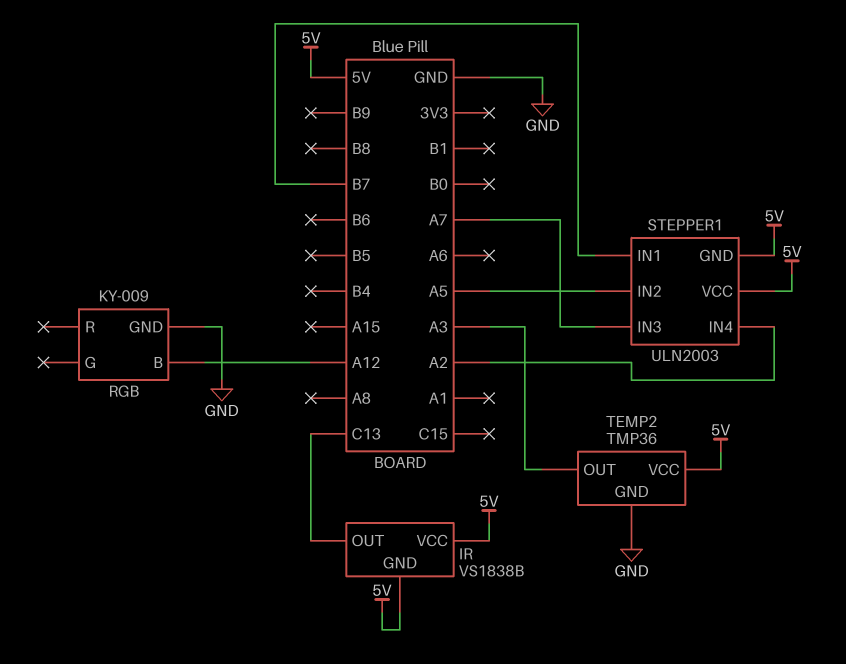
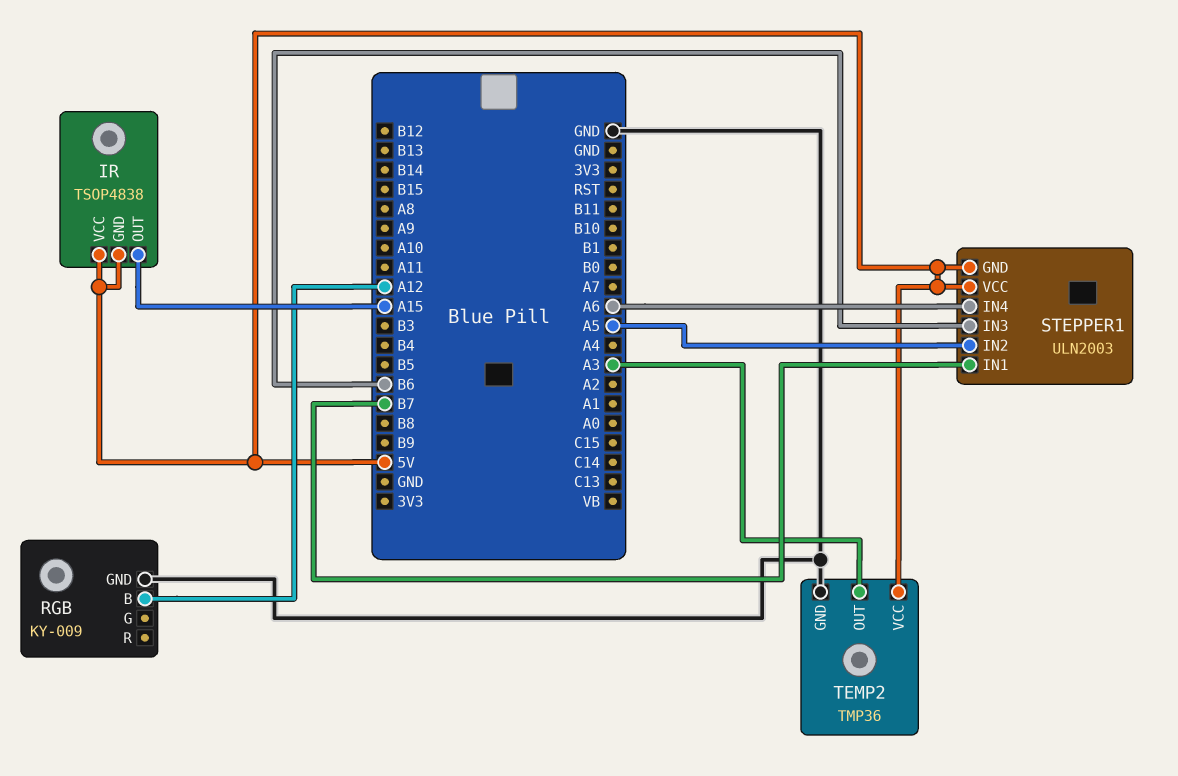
IR: VS1838B -> TSOP4838
IR pin OUT: C13 -> A15
STEPPER1 pin IN3: A7 -> B6
STEPPER1 pin IN4: A2 -> A6

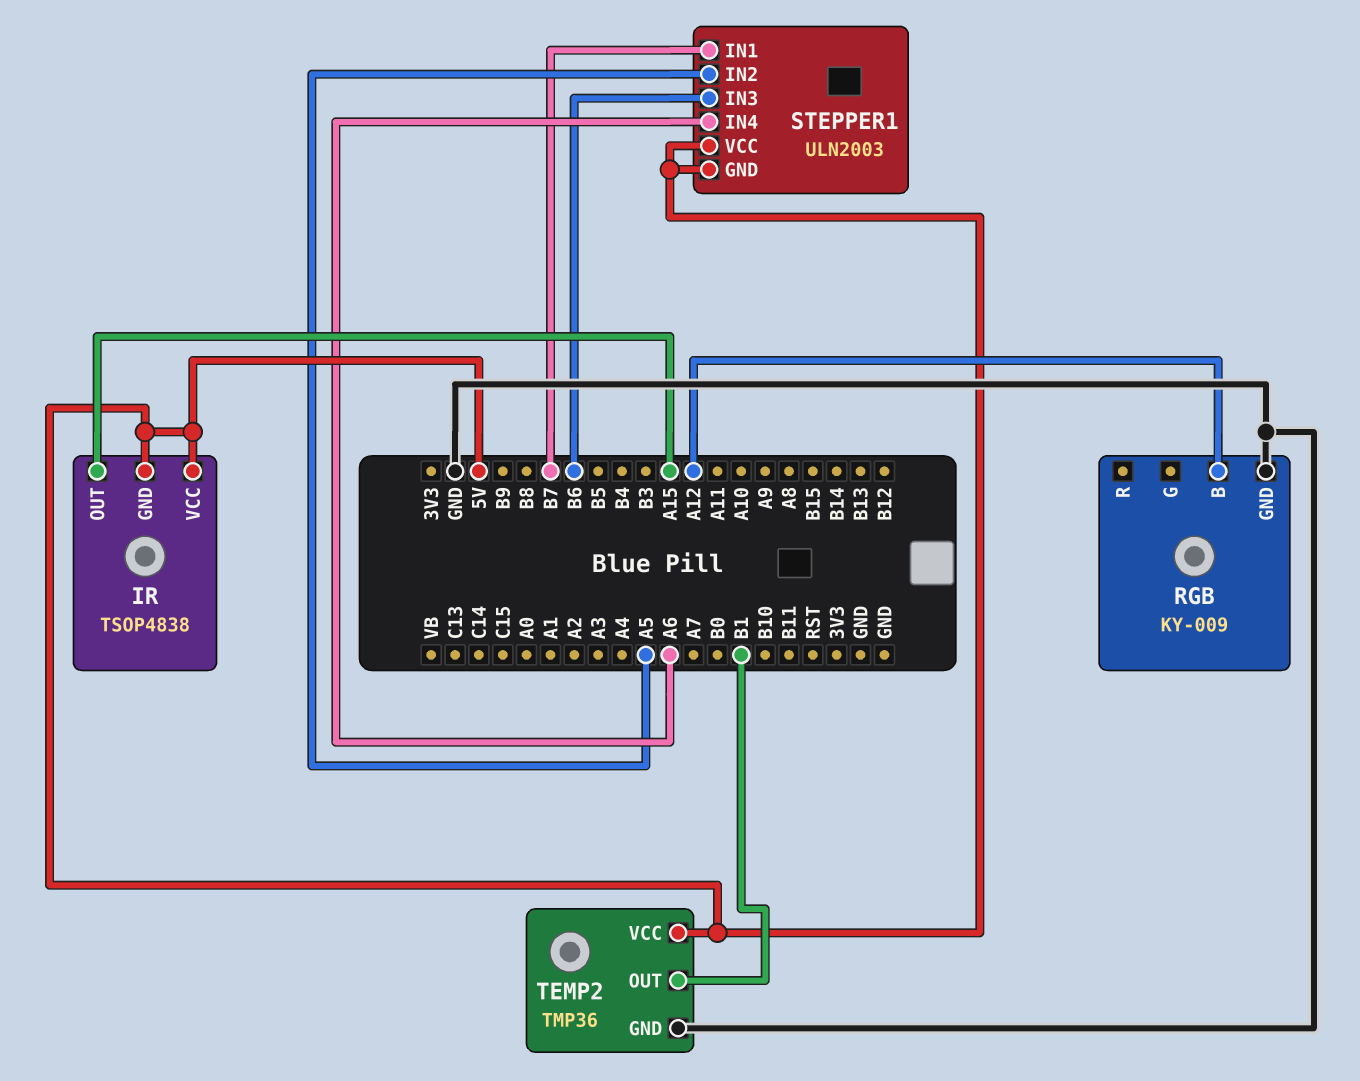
TEMP2 pin OUT: A3 -> B1

